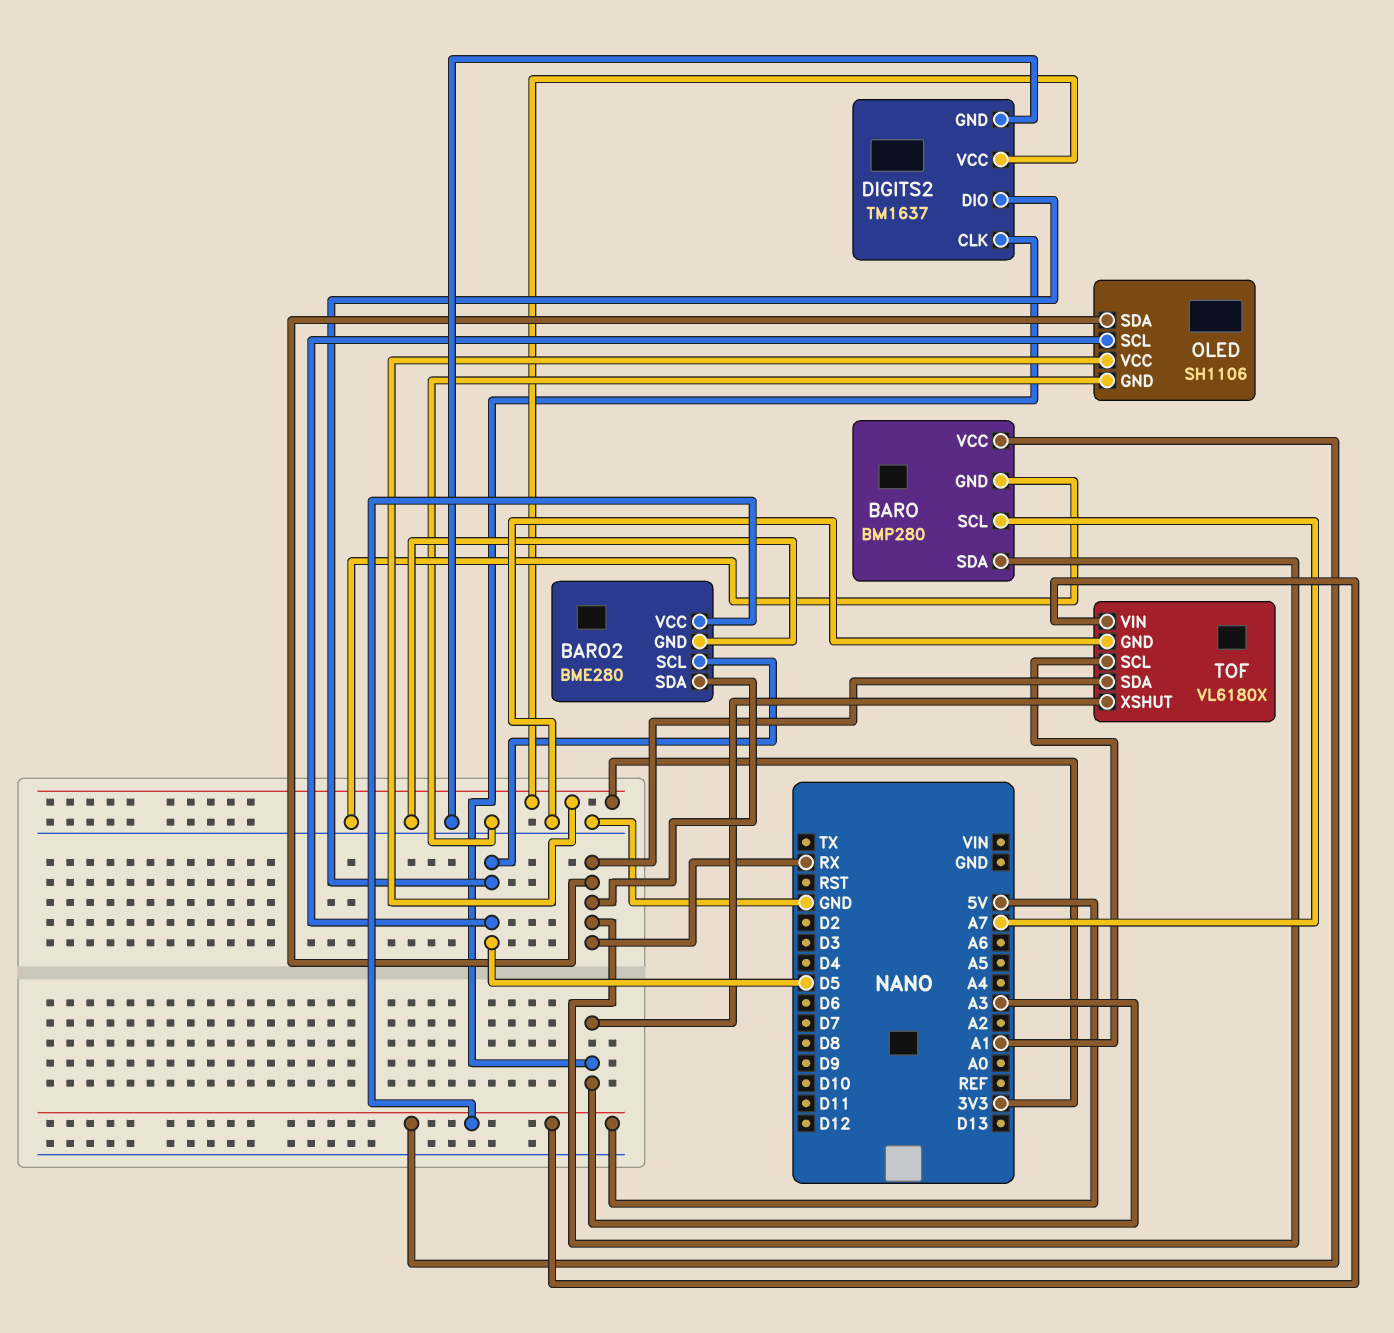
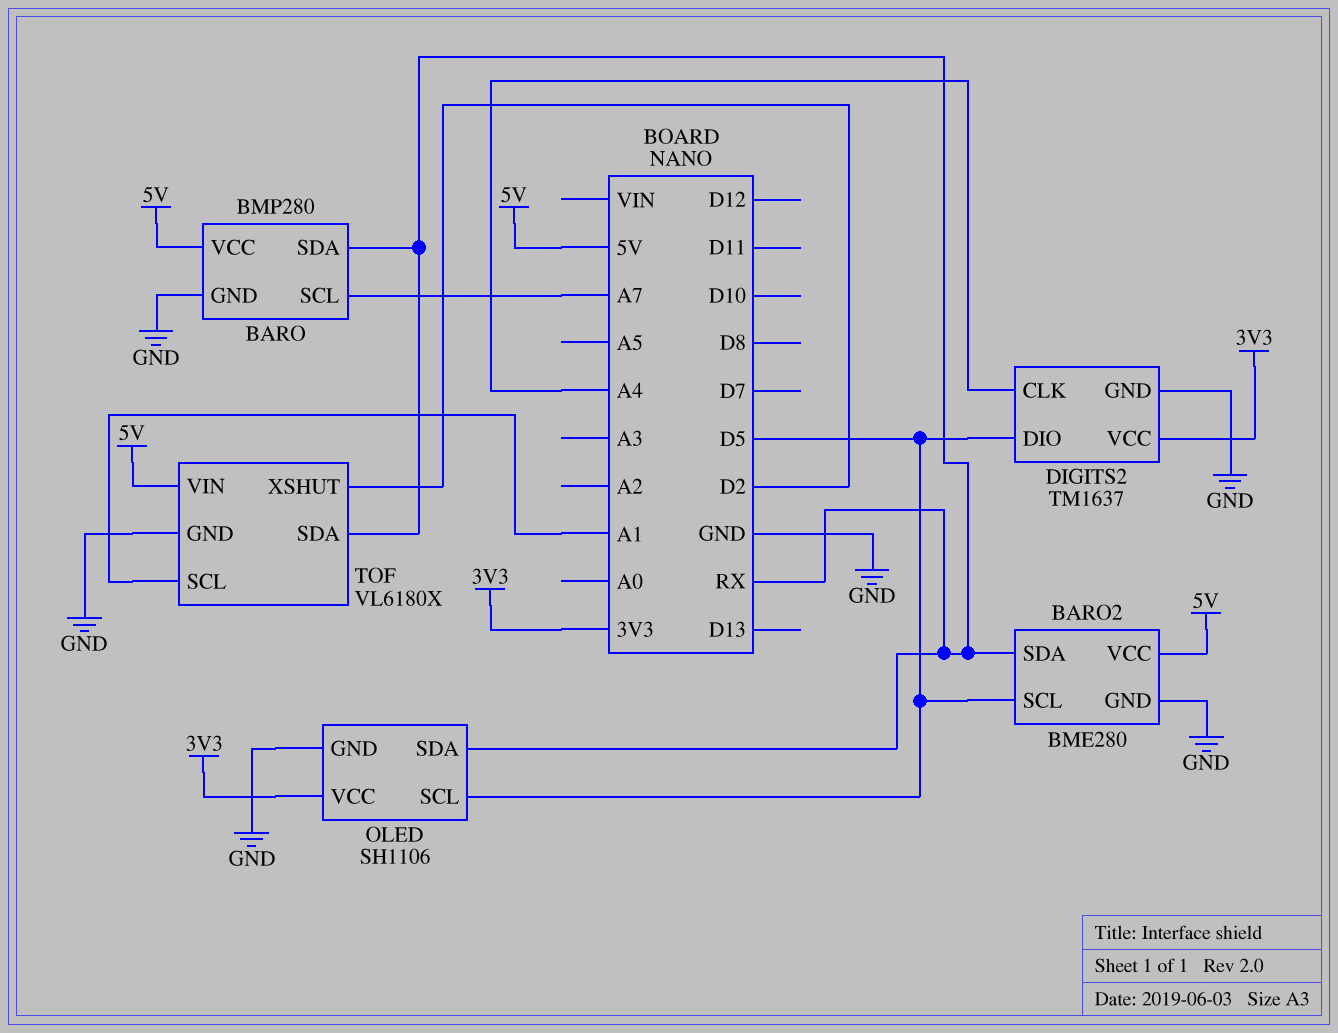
DIGITS2 pin CLK: A3 -> A4
TOF pin XSHUT: A3 -> D2

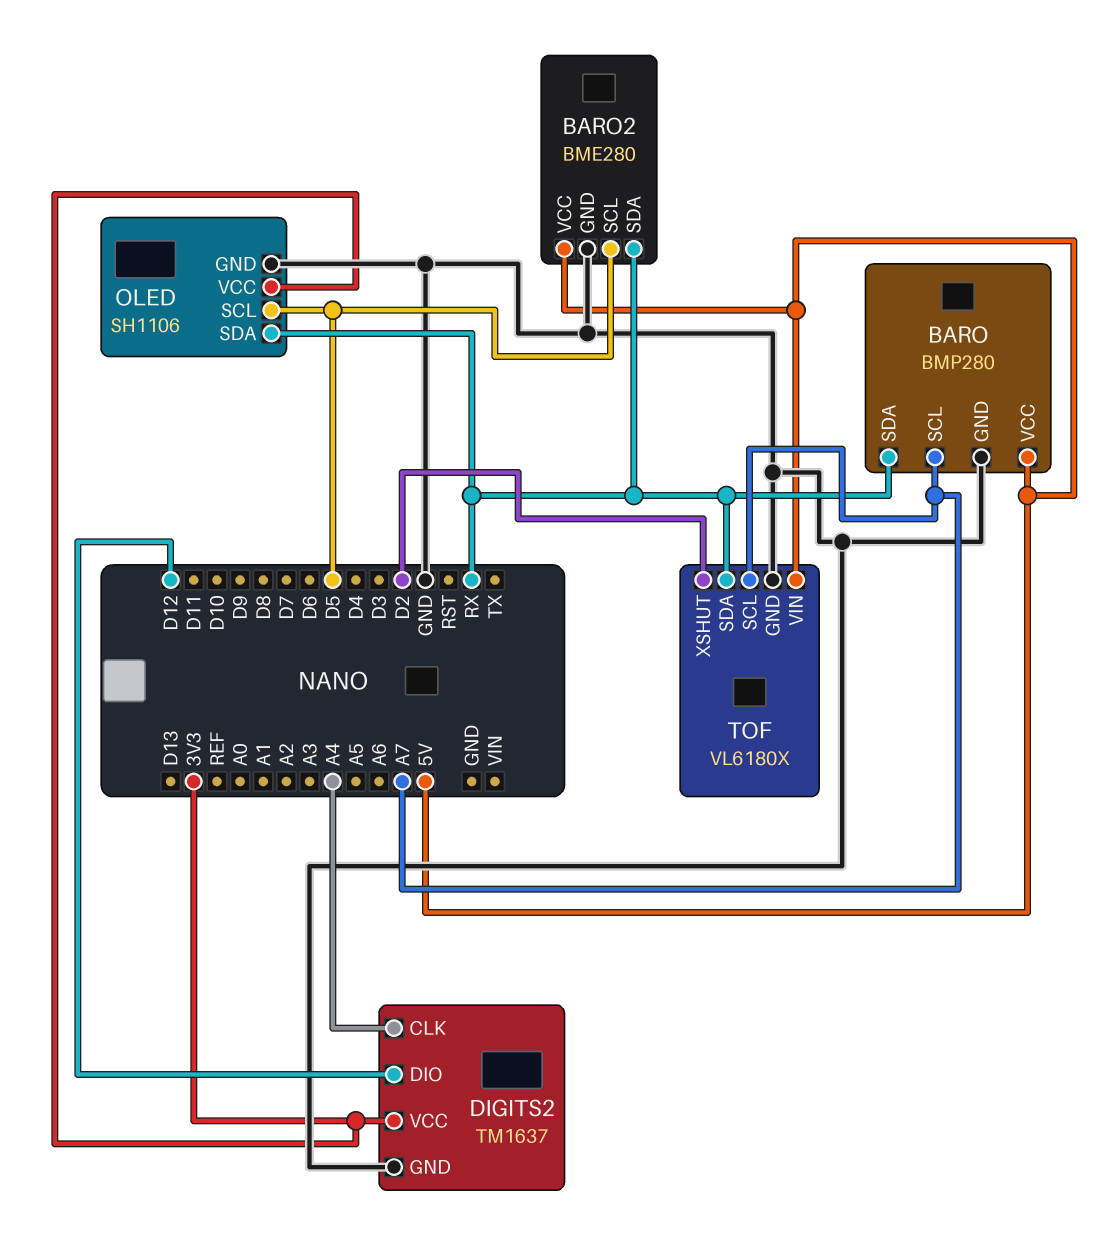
DIGITS2 pin DIO: D5 -> D12
TOF pin SCL: A1 -> A7

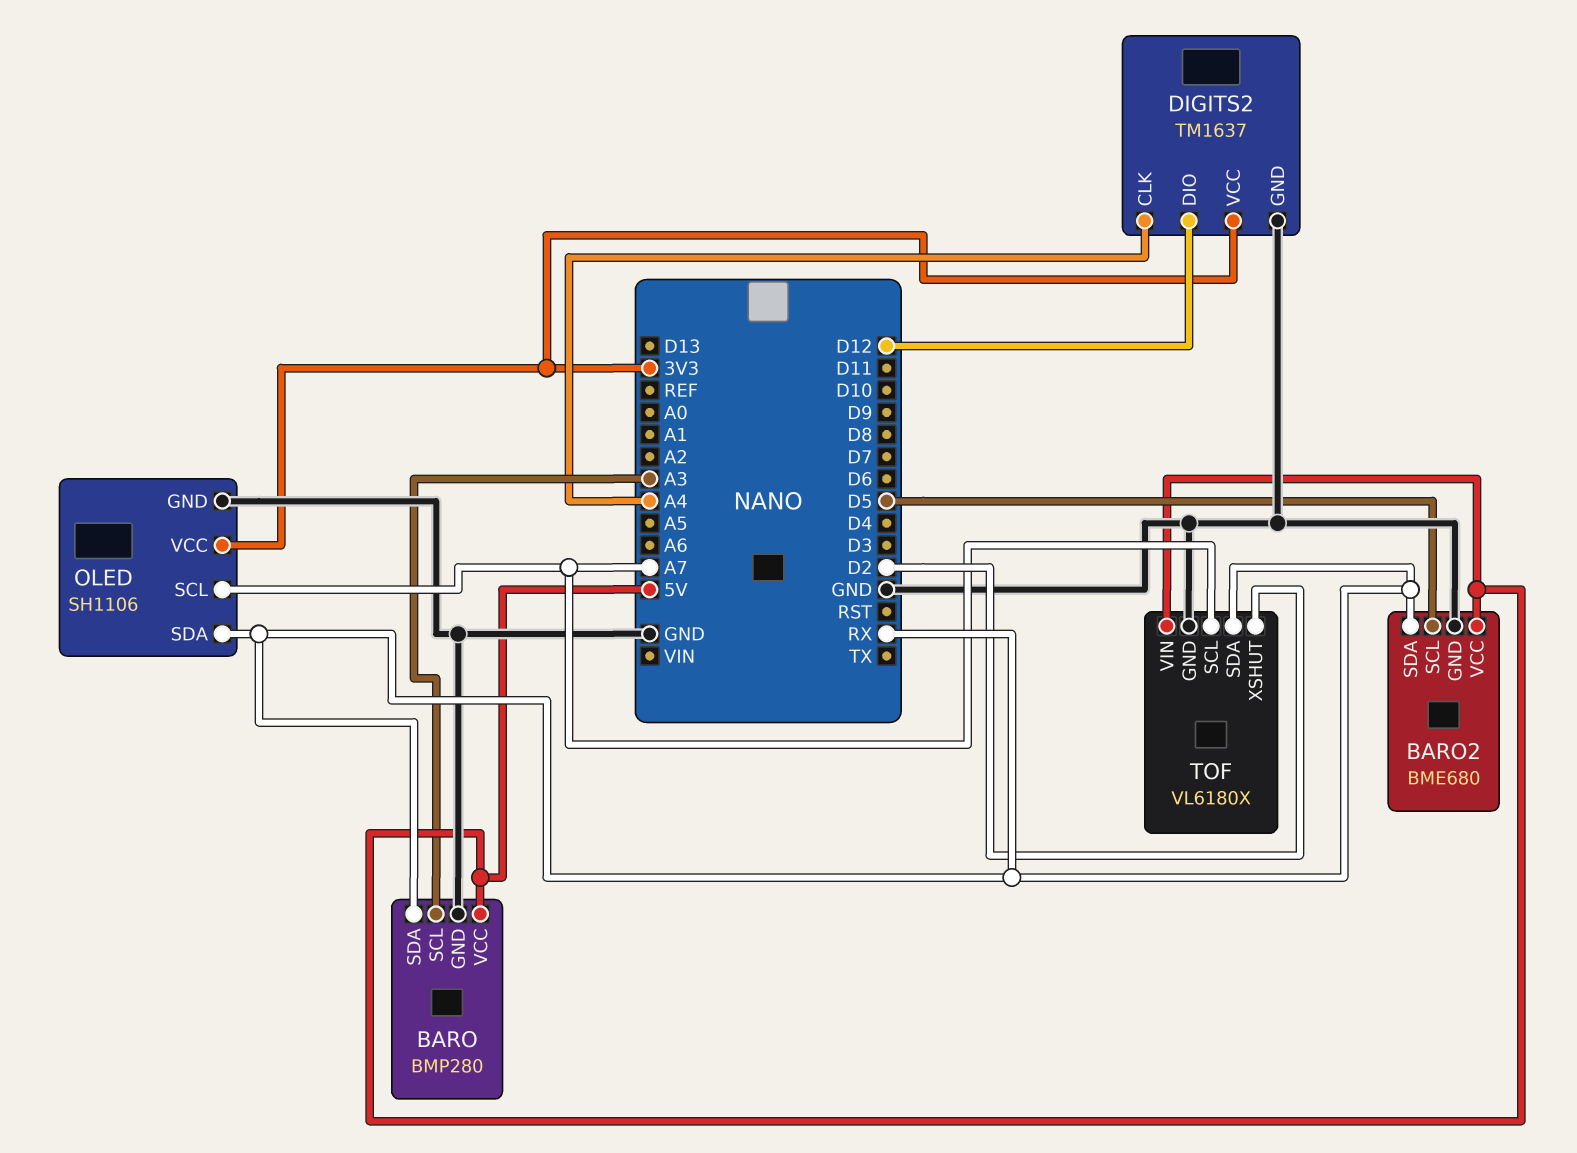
BARO pin SCL: A7 -> A3
BARO2: BME280 -> BME680
OLED pin SCL: D5 -> A7

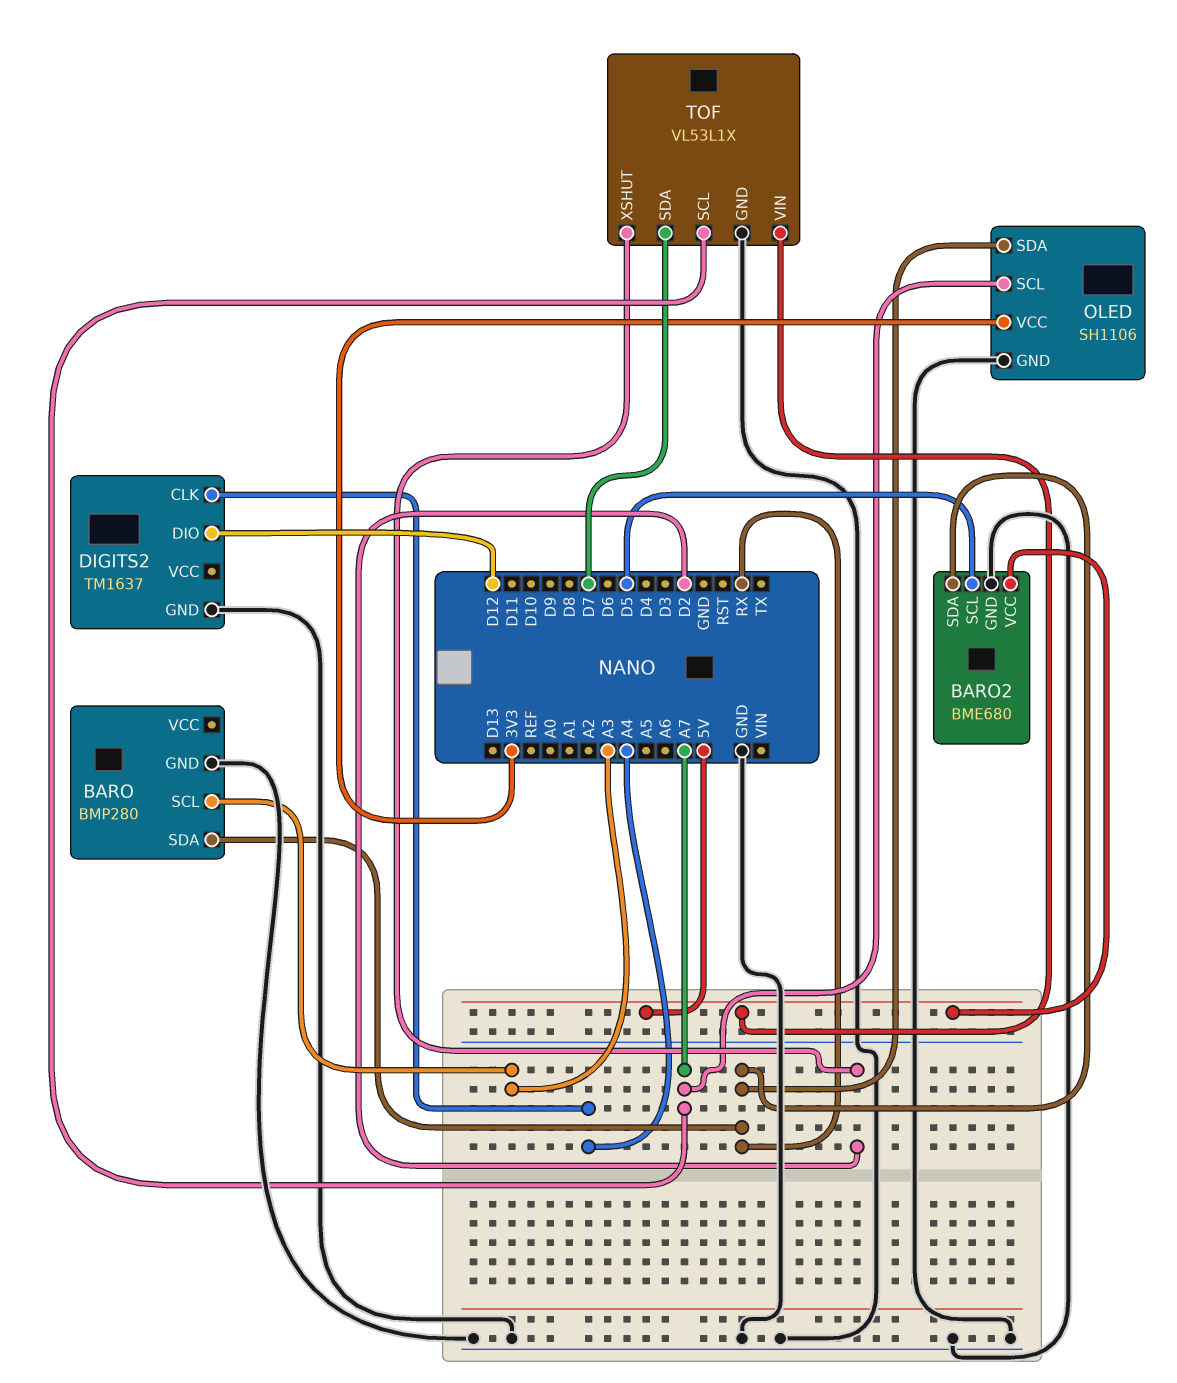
BARO pin VCC: 5V -> none
DIGITS2 pin VCC: 3V3 -> none
TOF: VL6180X -> VL53L1X
TOF pin SDA: RX -> D7

